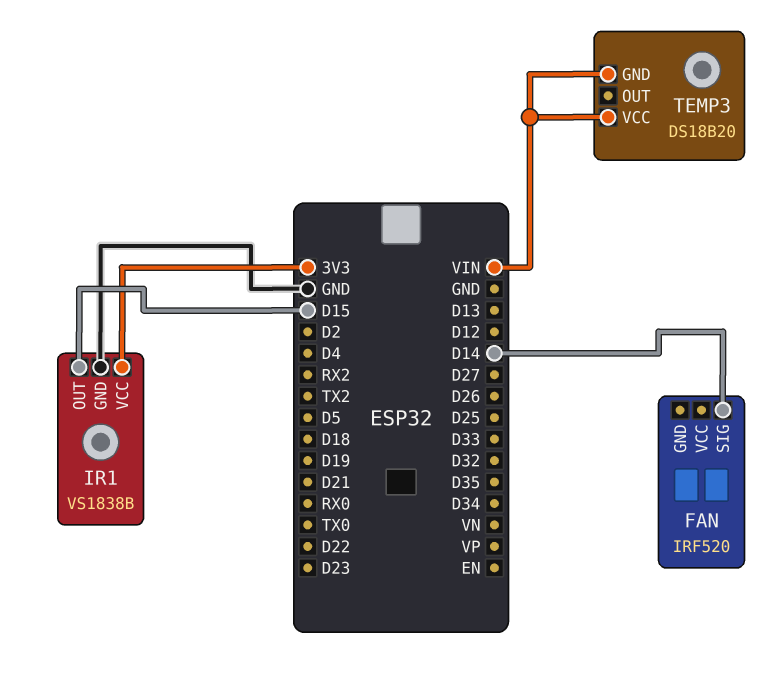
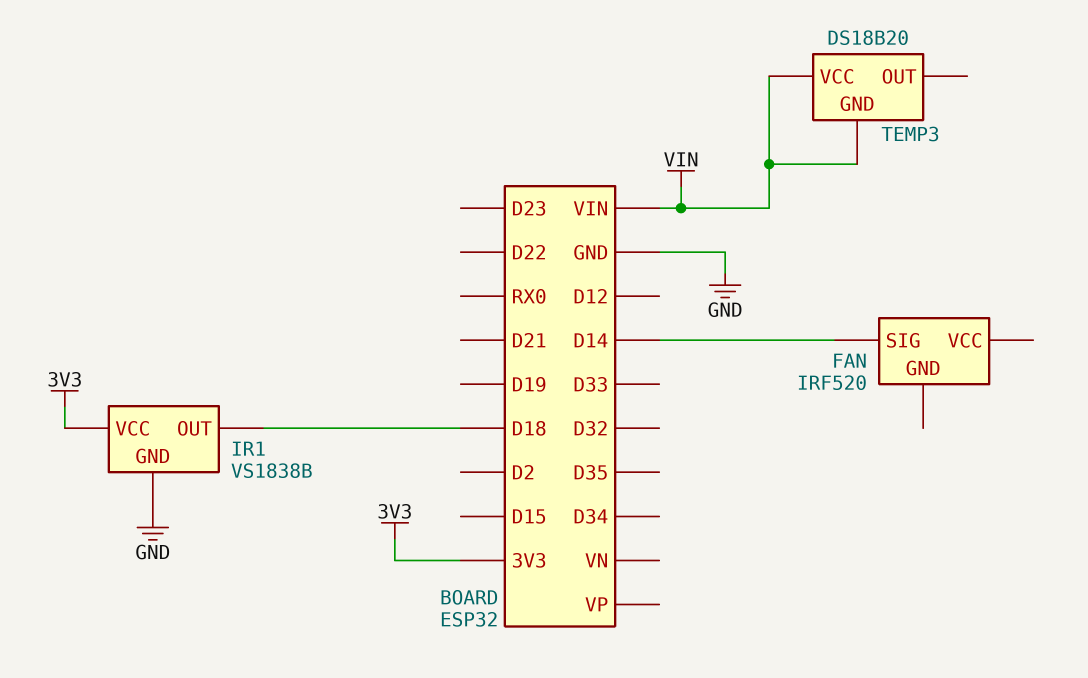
IR1 pin OUT: D15 -> D18

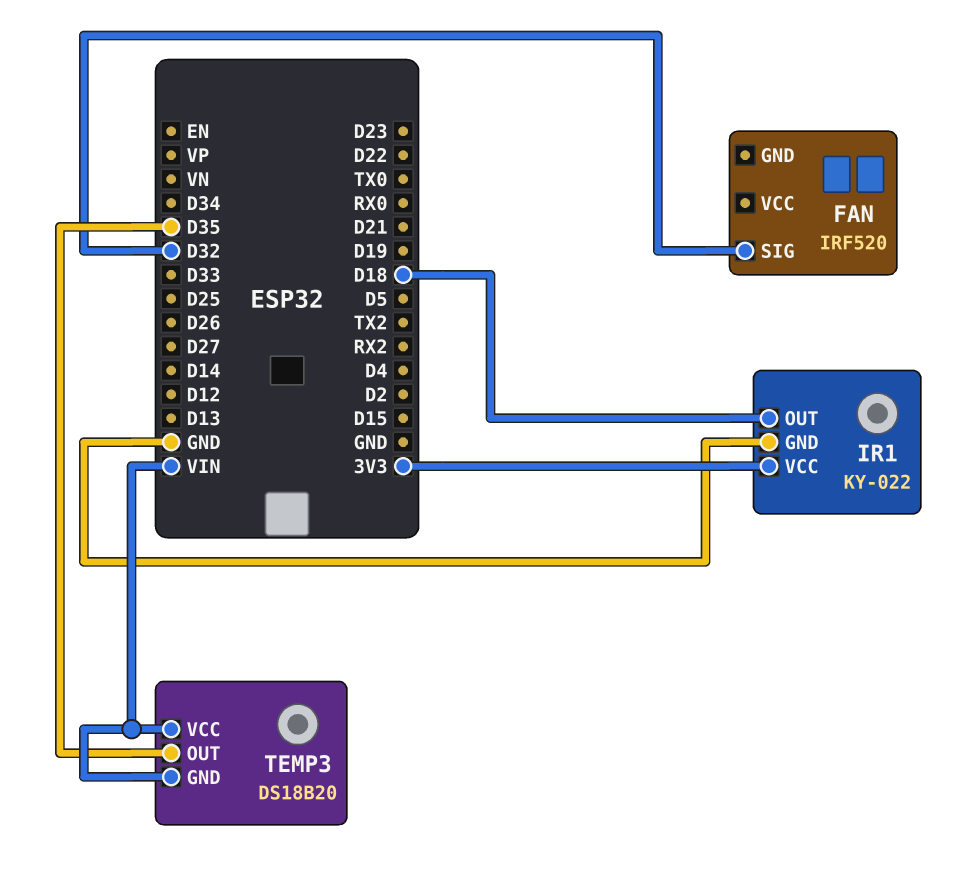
FAN pin SIG: D14 -> D32
IR1: VS1838B -> KY-022
TEMP3 pin OUT: none -> D35

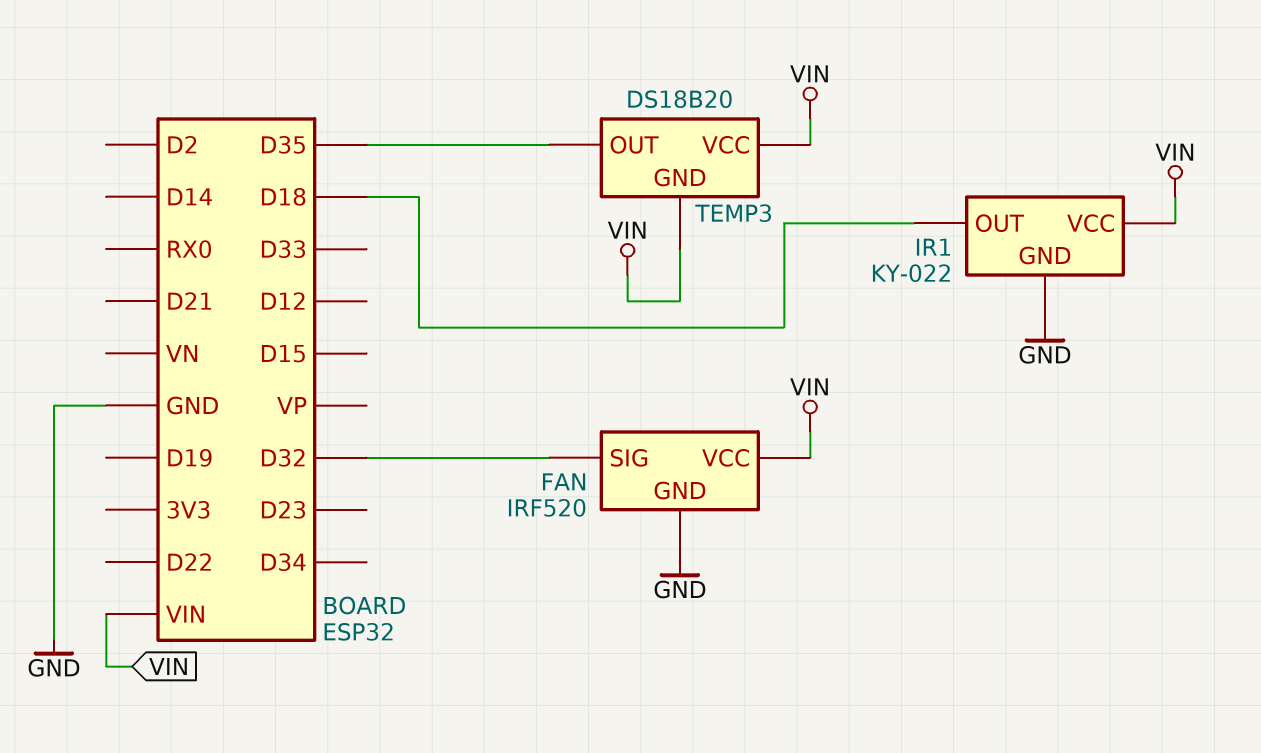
FAN pin GND: none -> GND
FAN pin VCC: none -> VIN
IR1 pin VCC: 3V3 -> VIN

